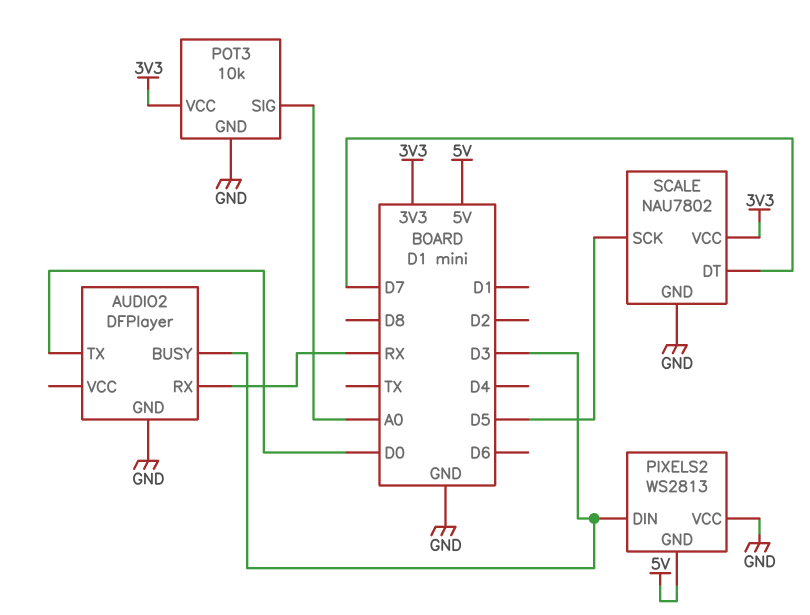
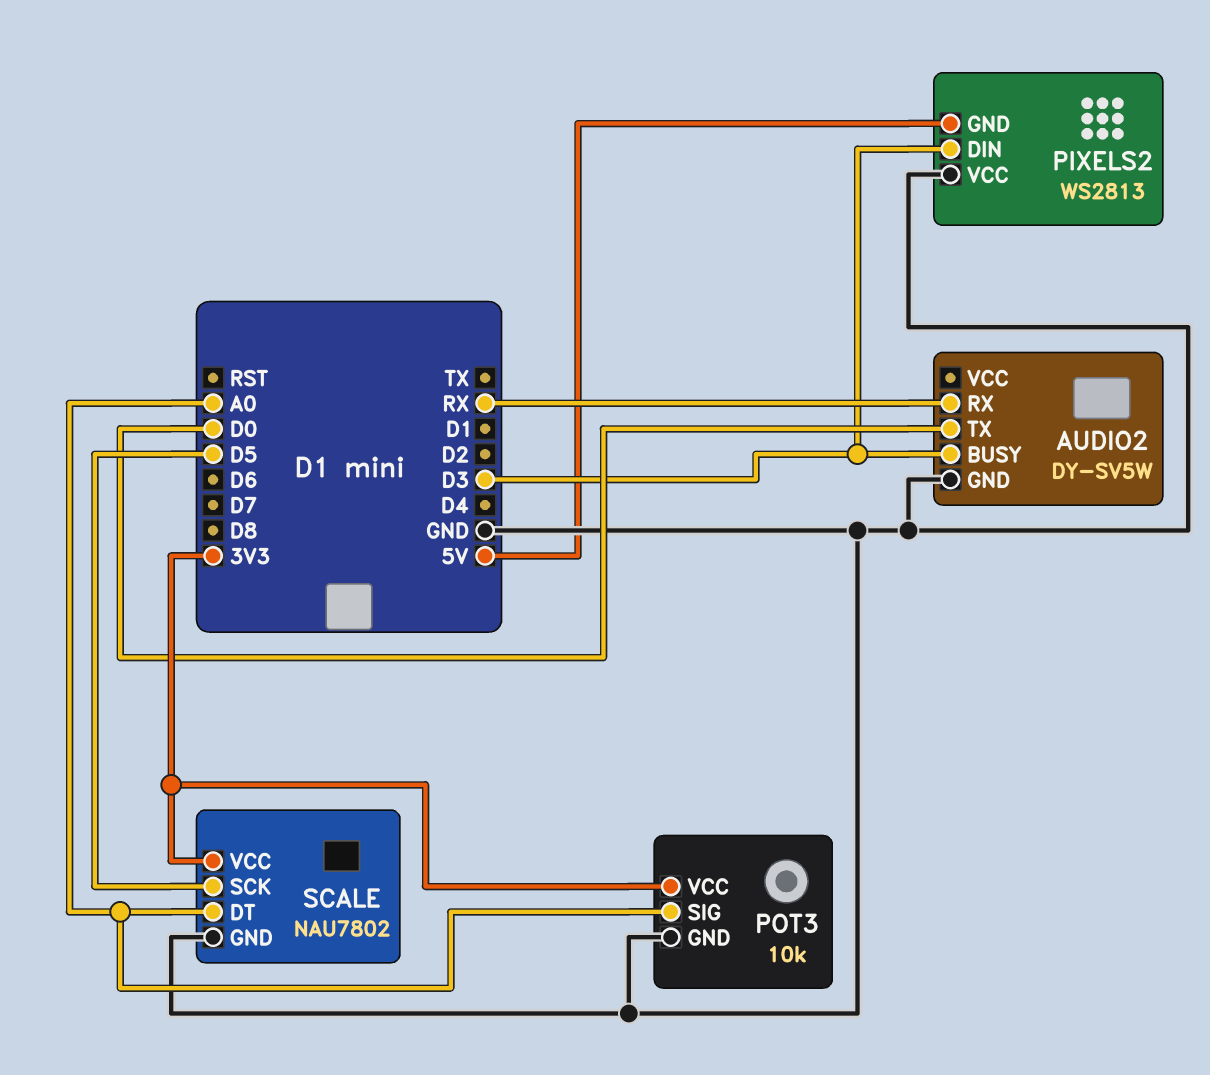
AUDIO2: DFPlayer -> DY-SV5W
SCALE pin DT: D7 -> A0

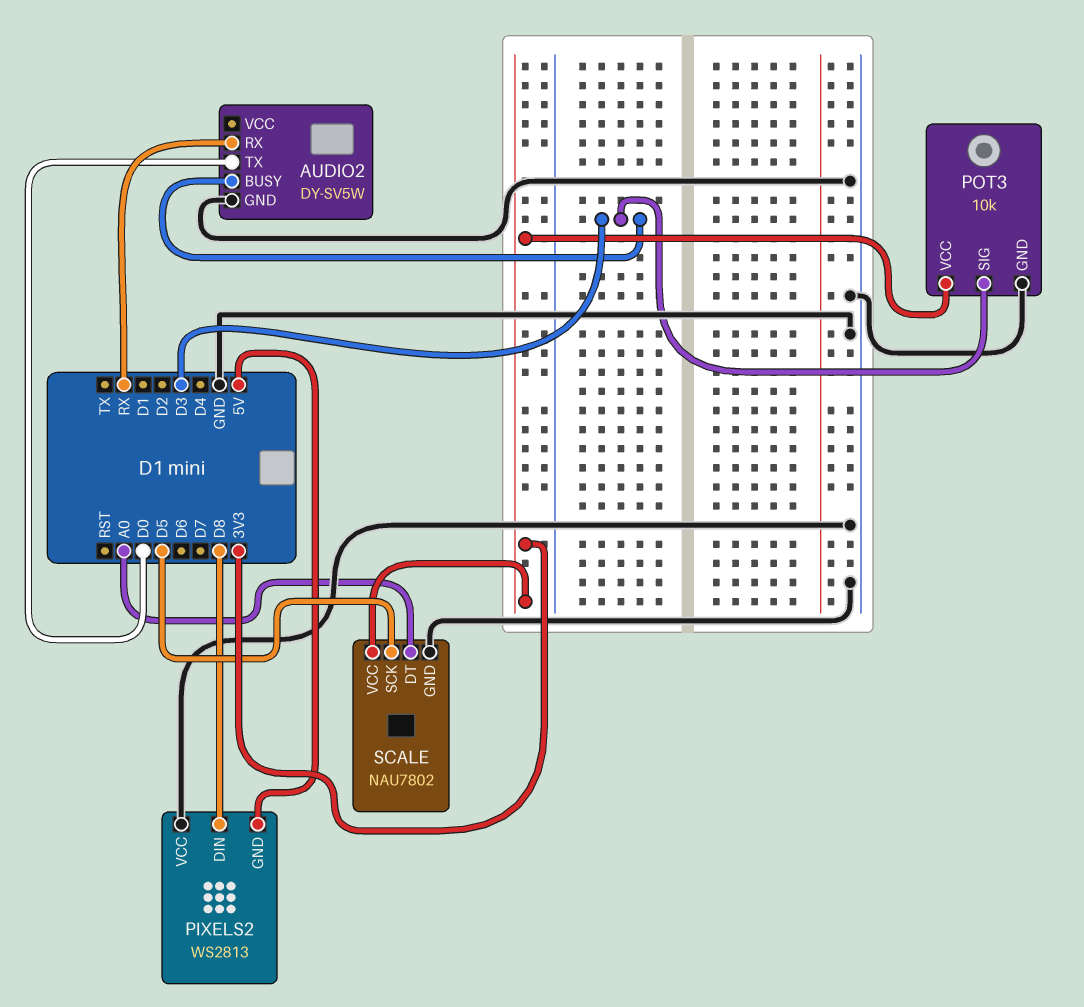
PIXELS2 pin DIN: D3 -> D8
POT3 pin SIG: A0 -> D3

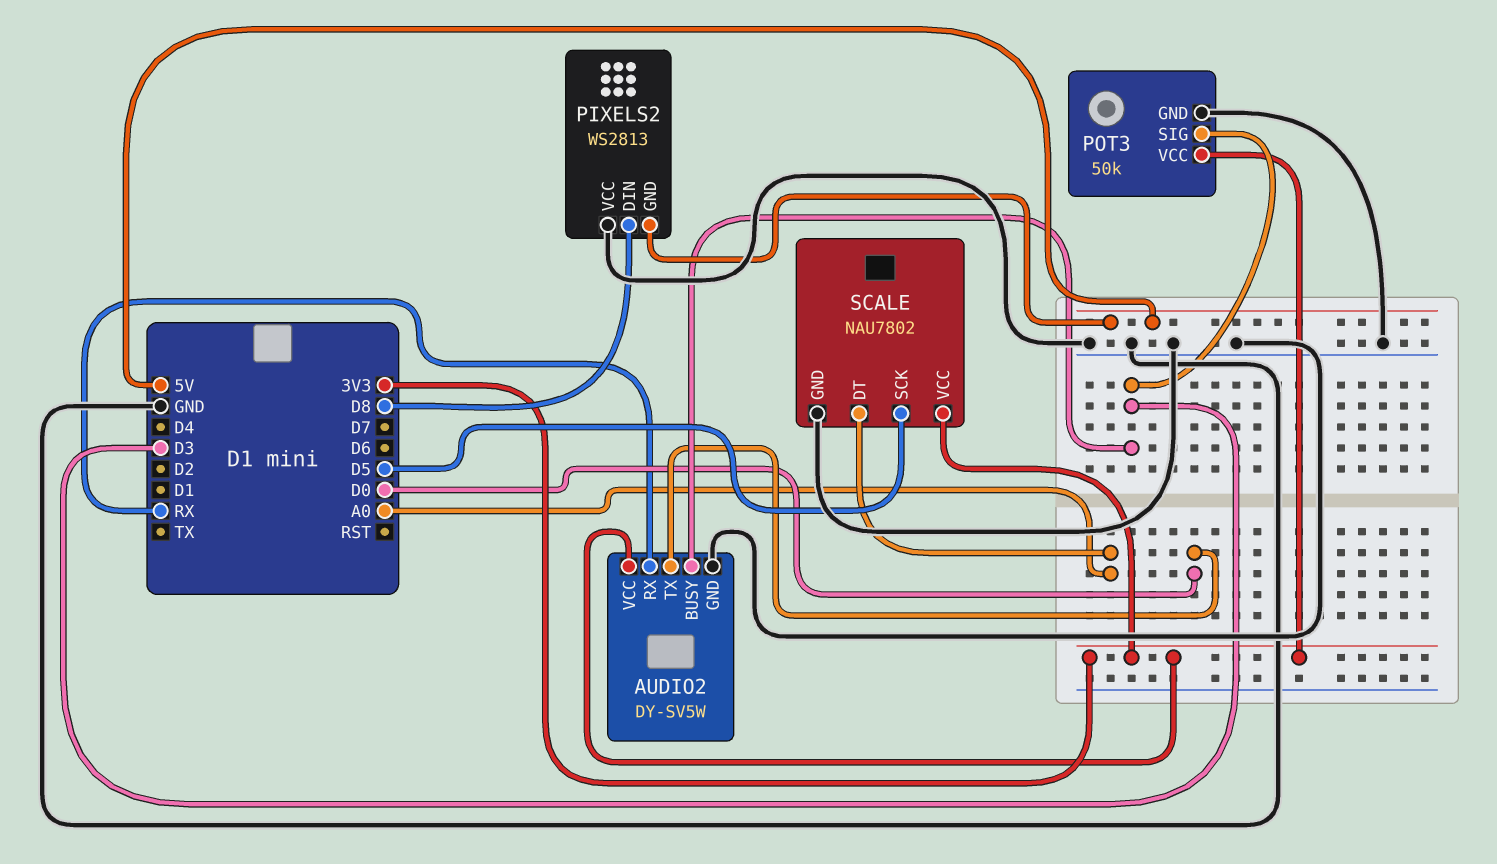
AUDIO2 pin VCC: none -> 3V3
POT3: 10k -> 50k

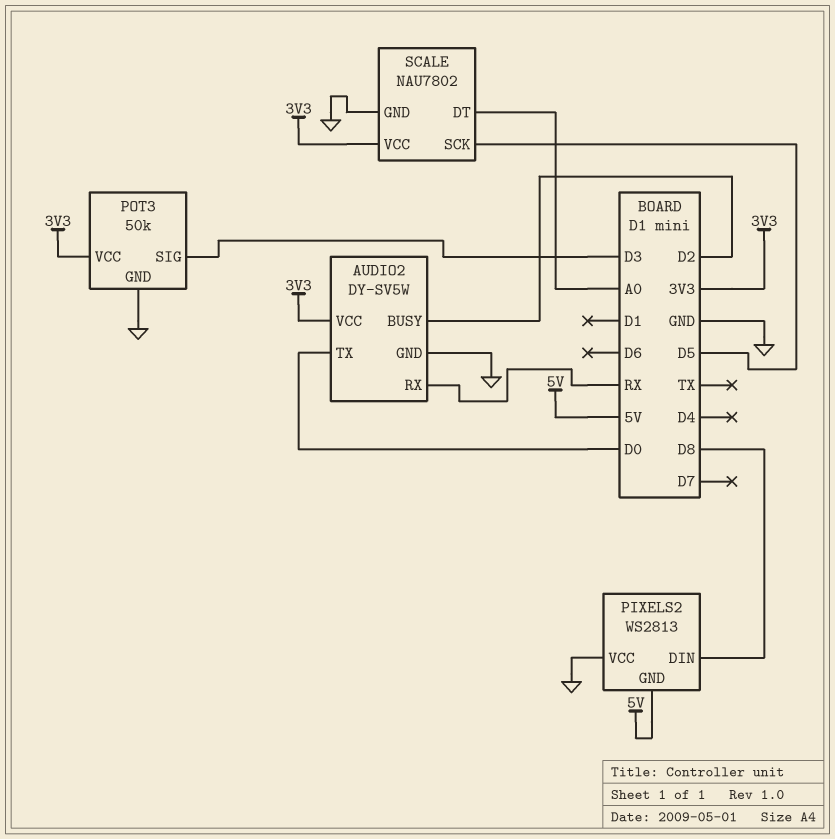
AUDIO2 pin BUSY: D3 -> D2

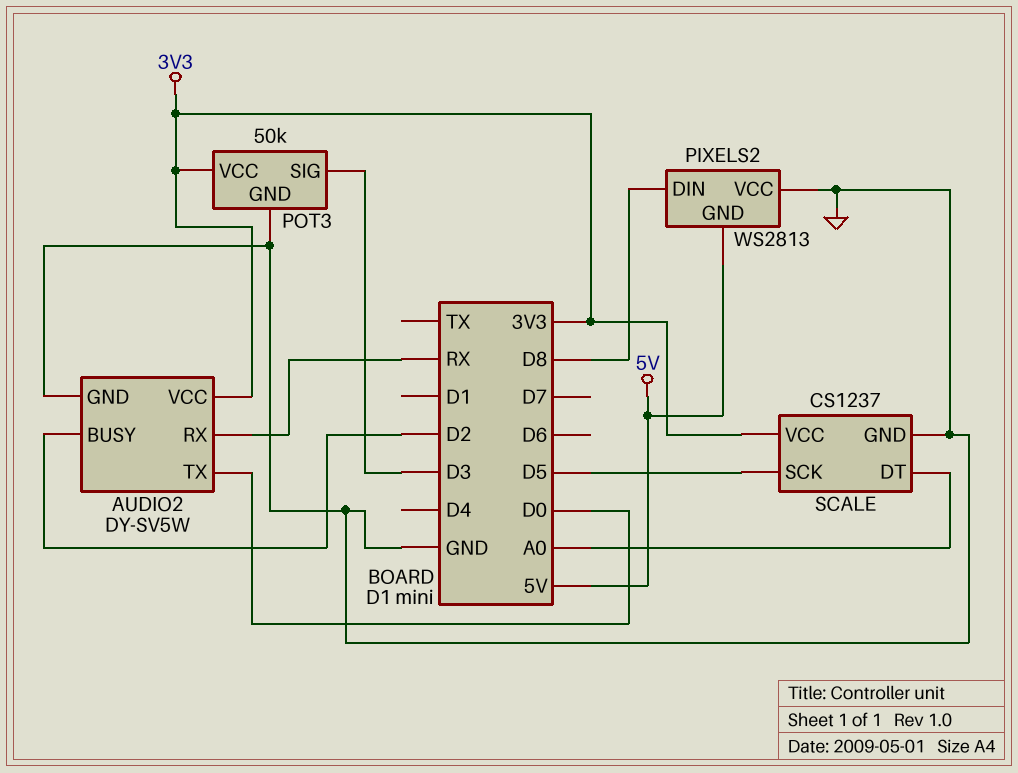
SCALE: NAU7802 -> CS1237

